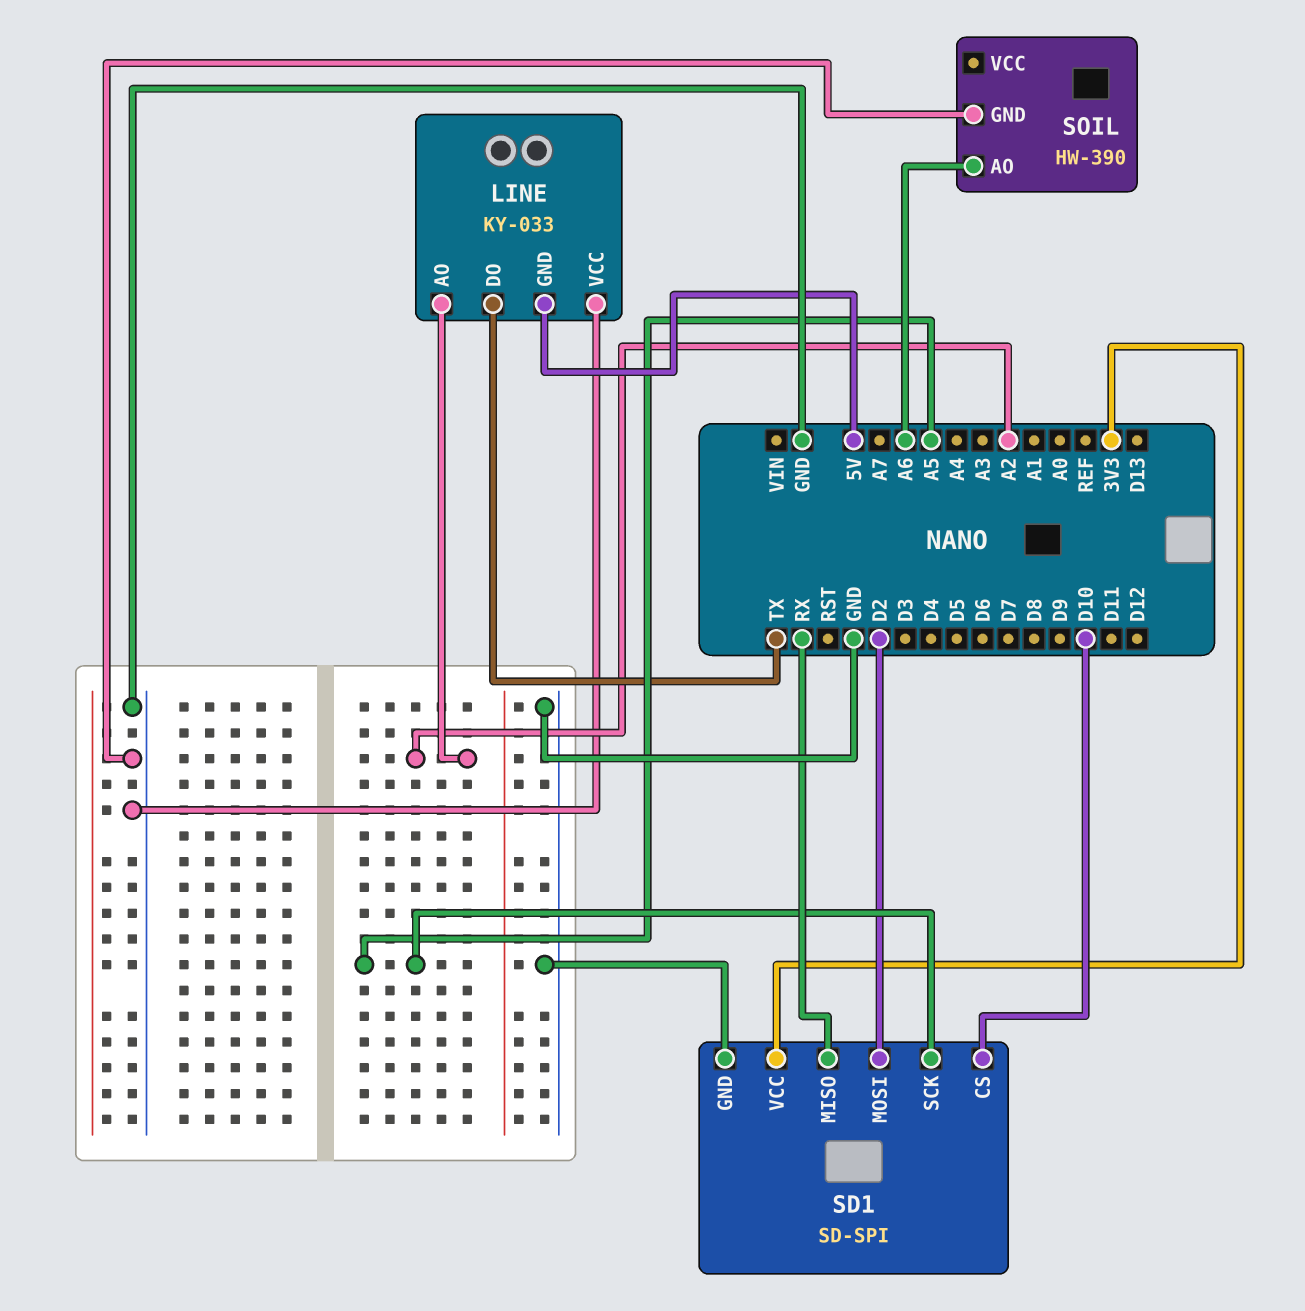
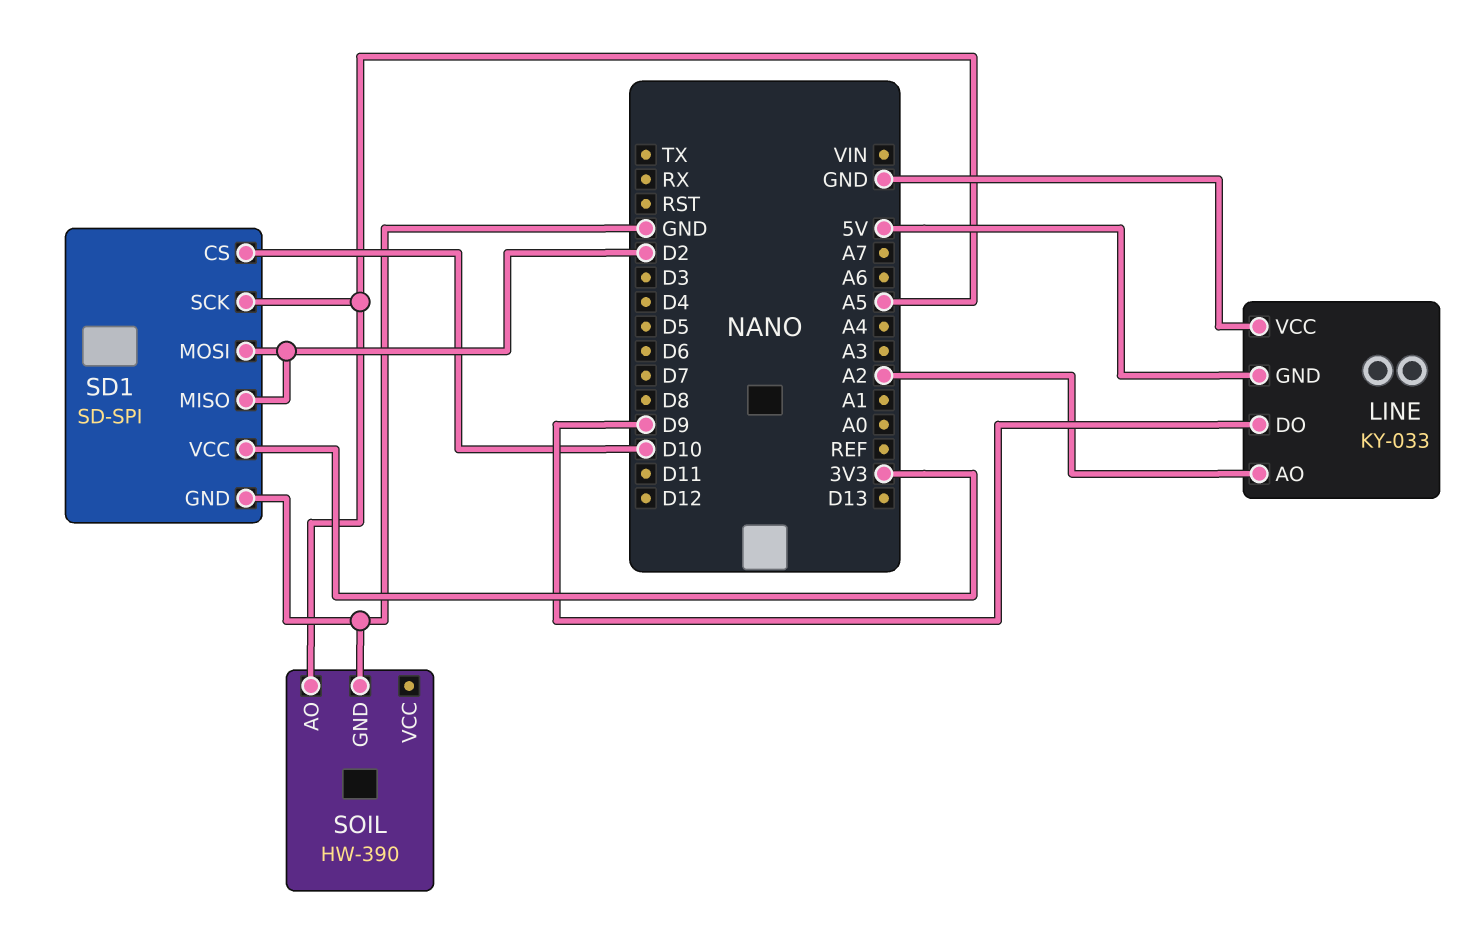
LINE pin DO: TX -> D9
SD1 pin MISO: RX -> D2
SOIL pin AO: A6 -> A5

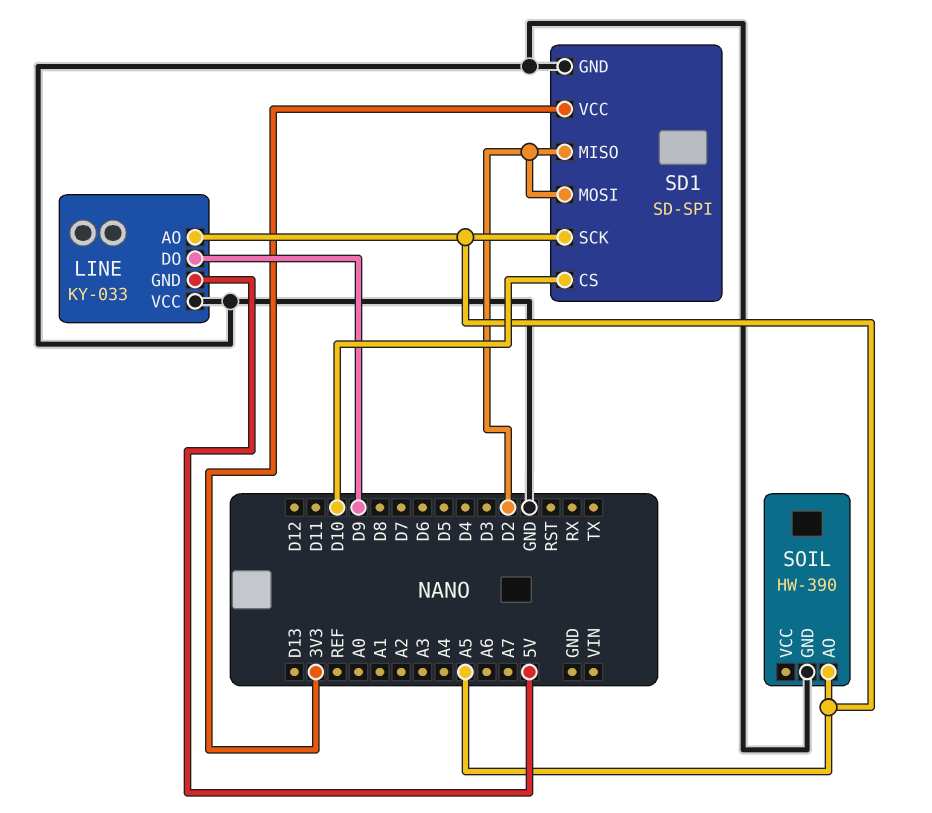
LINE pin AO: A2 -> A5

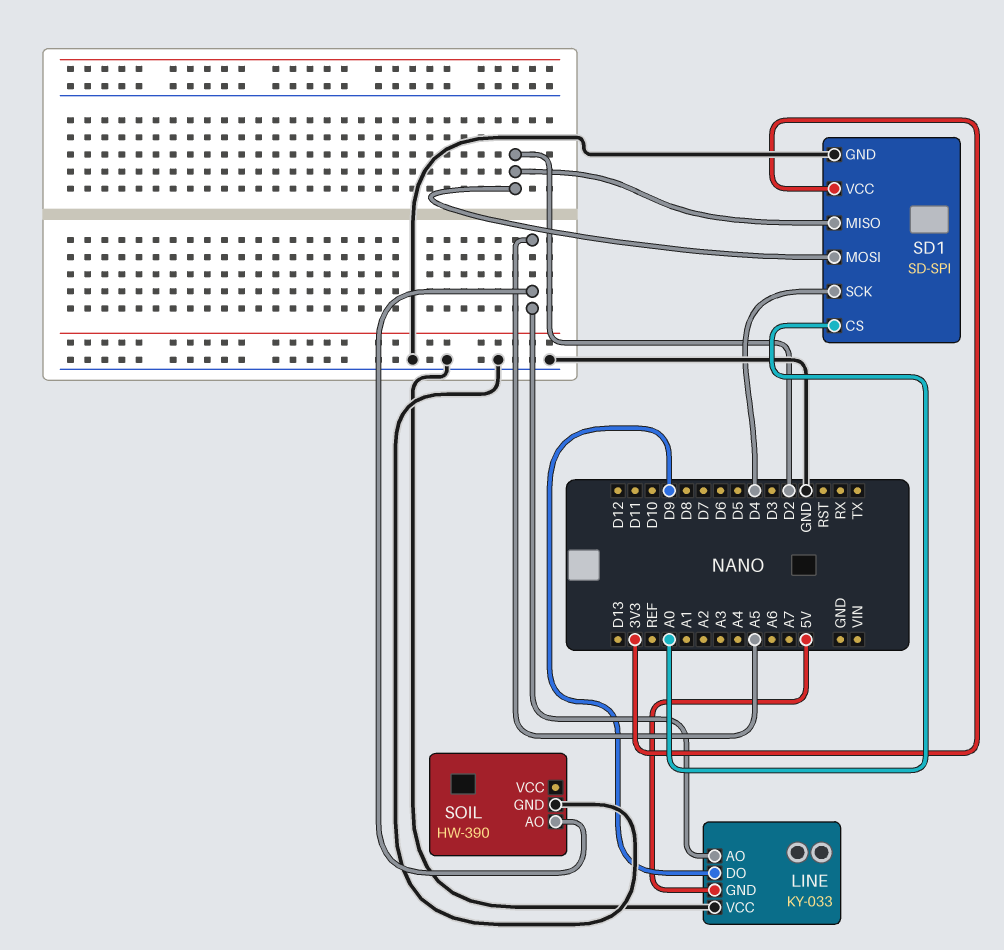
SD1 pin CS: D10 -> A0
SD1 pin SCK: A5 -> D4

